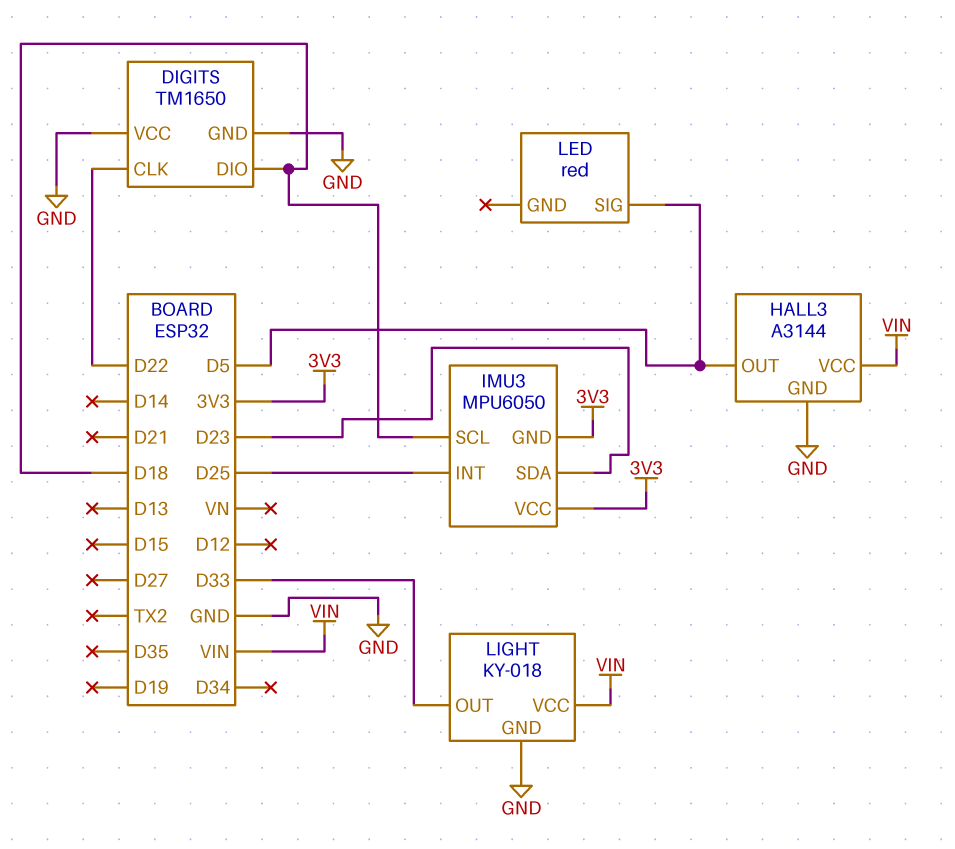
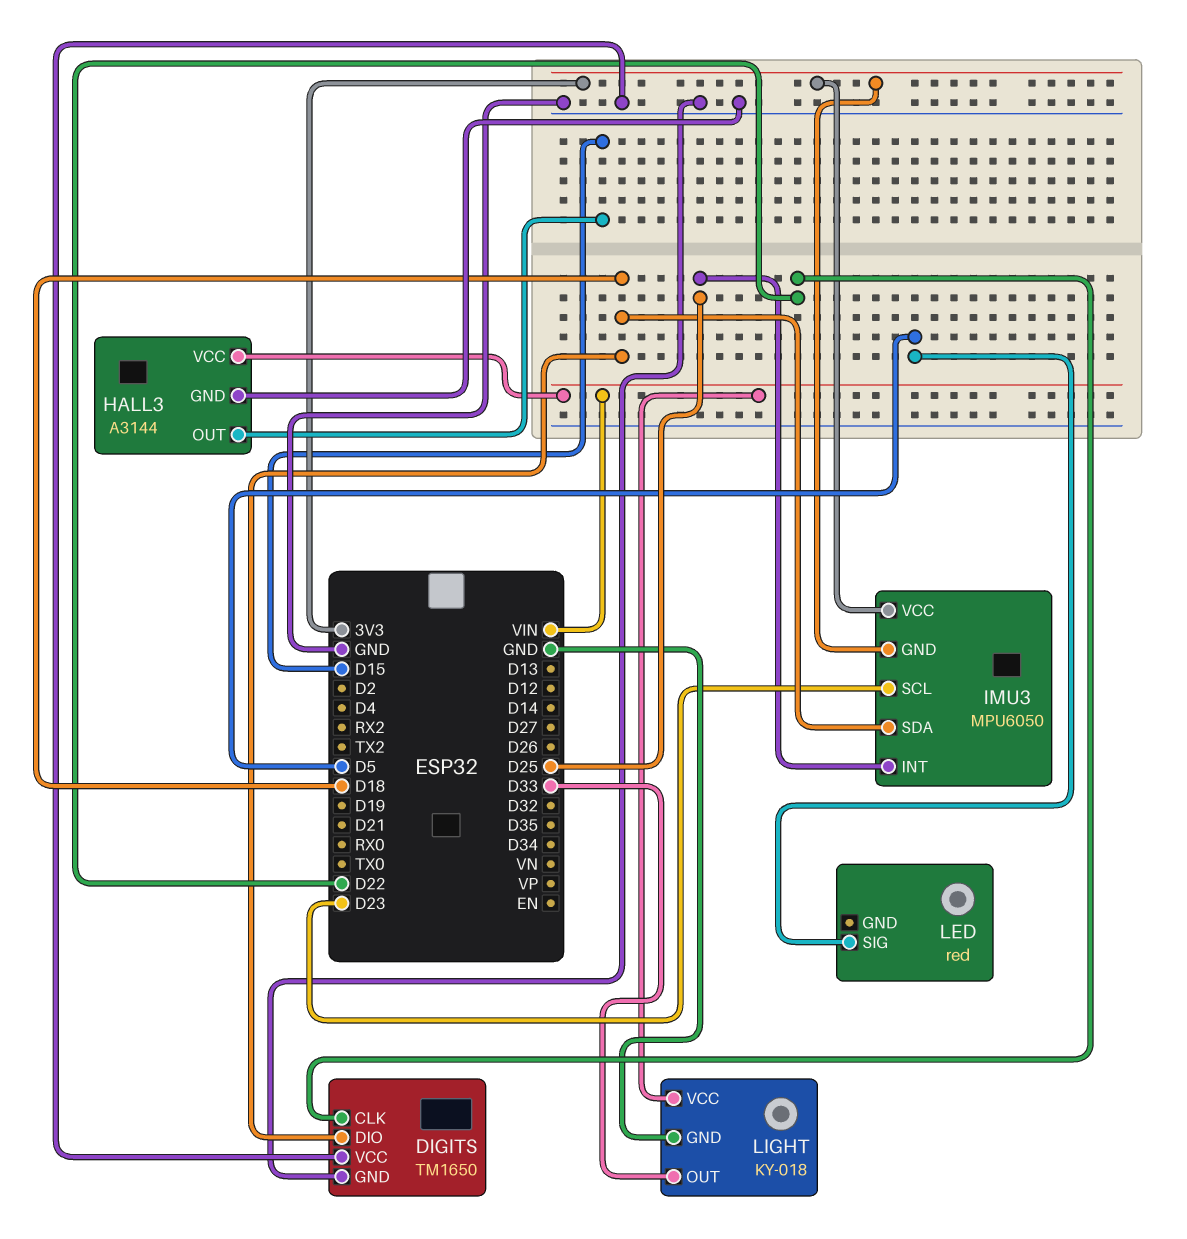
HALL3 pin OUT: D5 -> D15
IMU3 pin SCL: D18 -> D23
IMU3 pin SDA: D23 -> D18

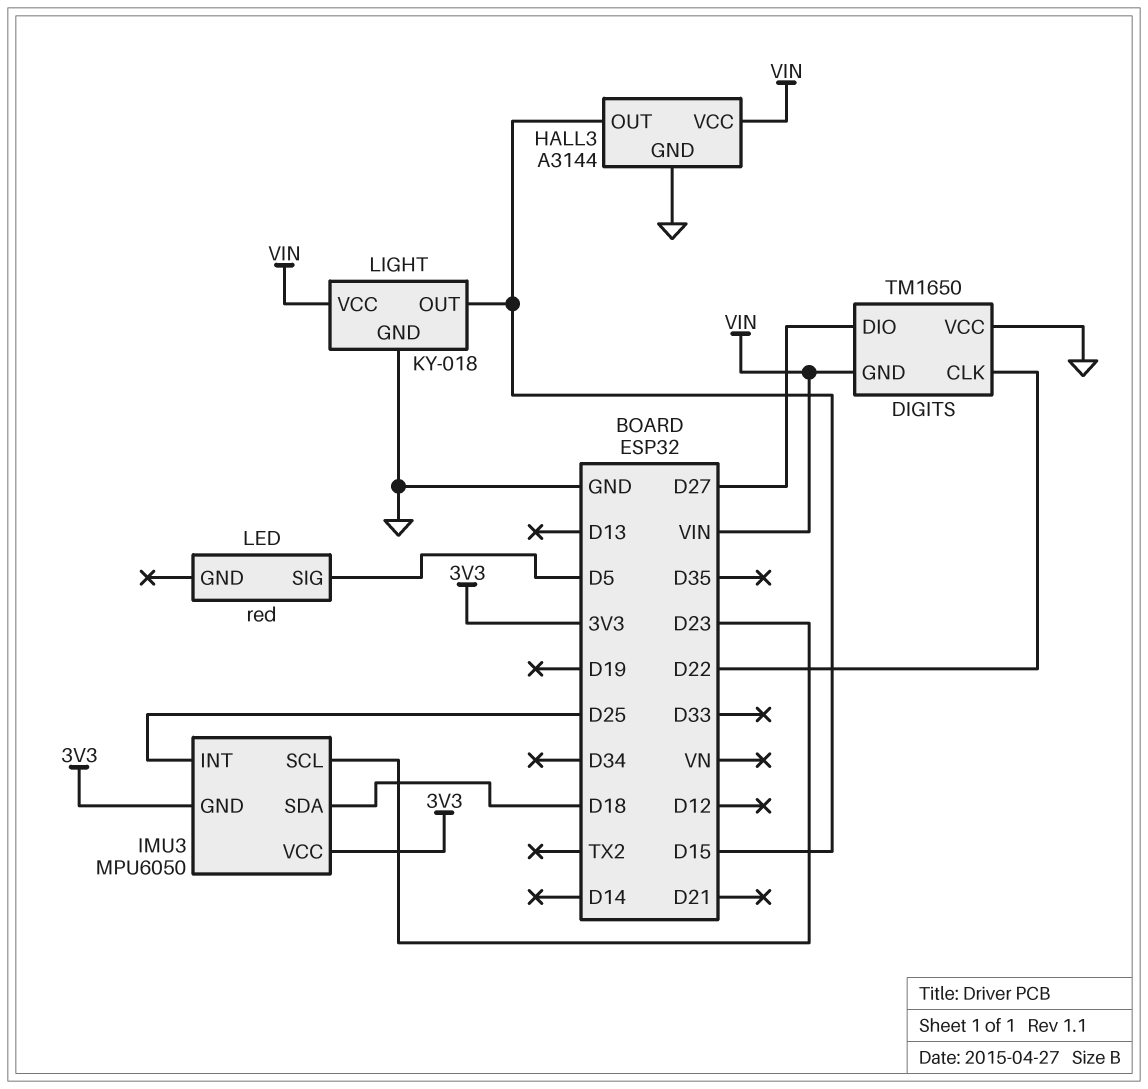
DIGITS pin DIO: D18 -> D27
DIGITS pin GND: GND -> VIN
LIGHT pin OUT: D33 -> D15

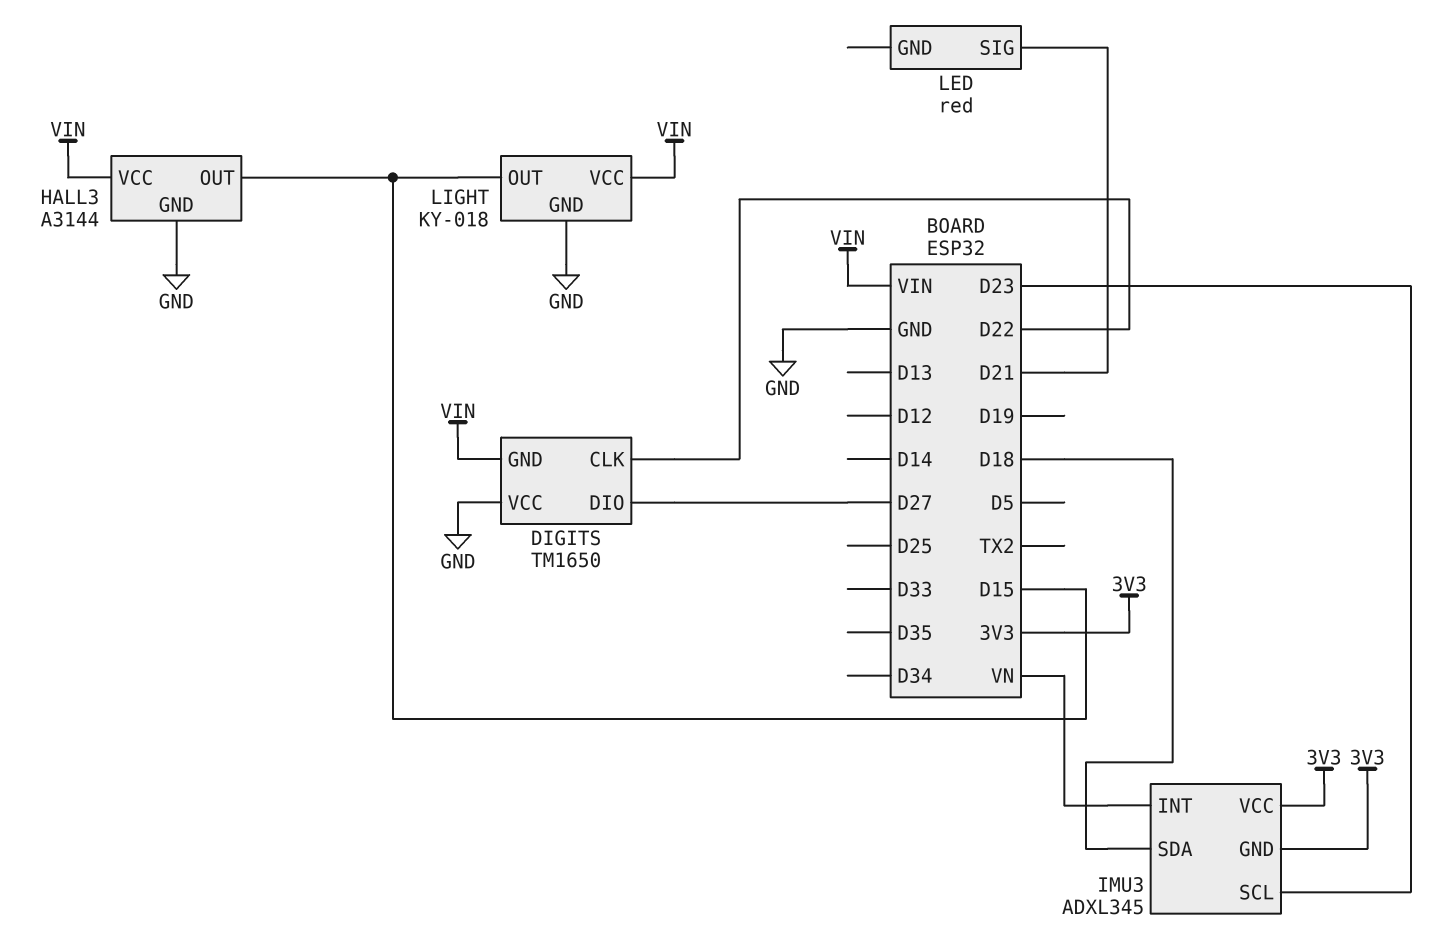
IMU3: MPU6050 -> ADXL345
IMU3 pin INT: D25 -> VN
LED pin SIG: D5 -> D21

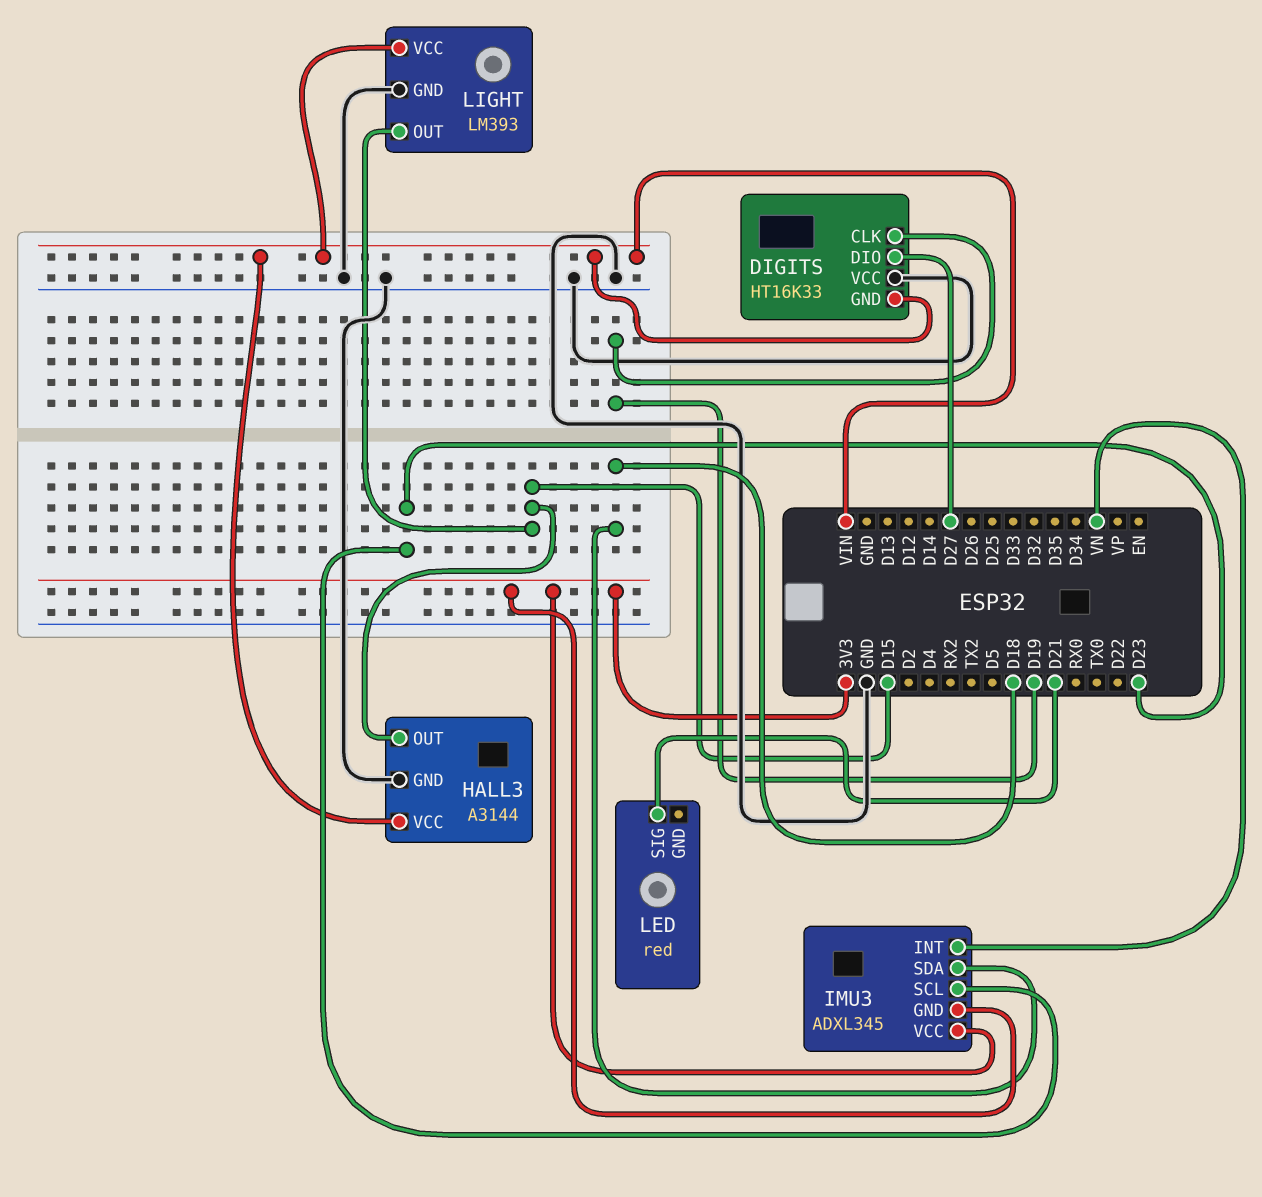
DIGITS: TM1650 -> HT16K33
DIGITS pin CLK: D22 -> D19
LIGHT: KY-018 -> LM393

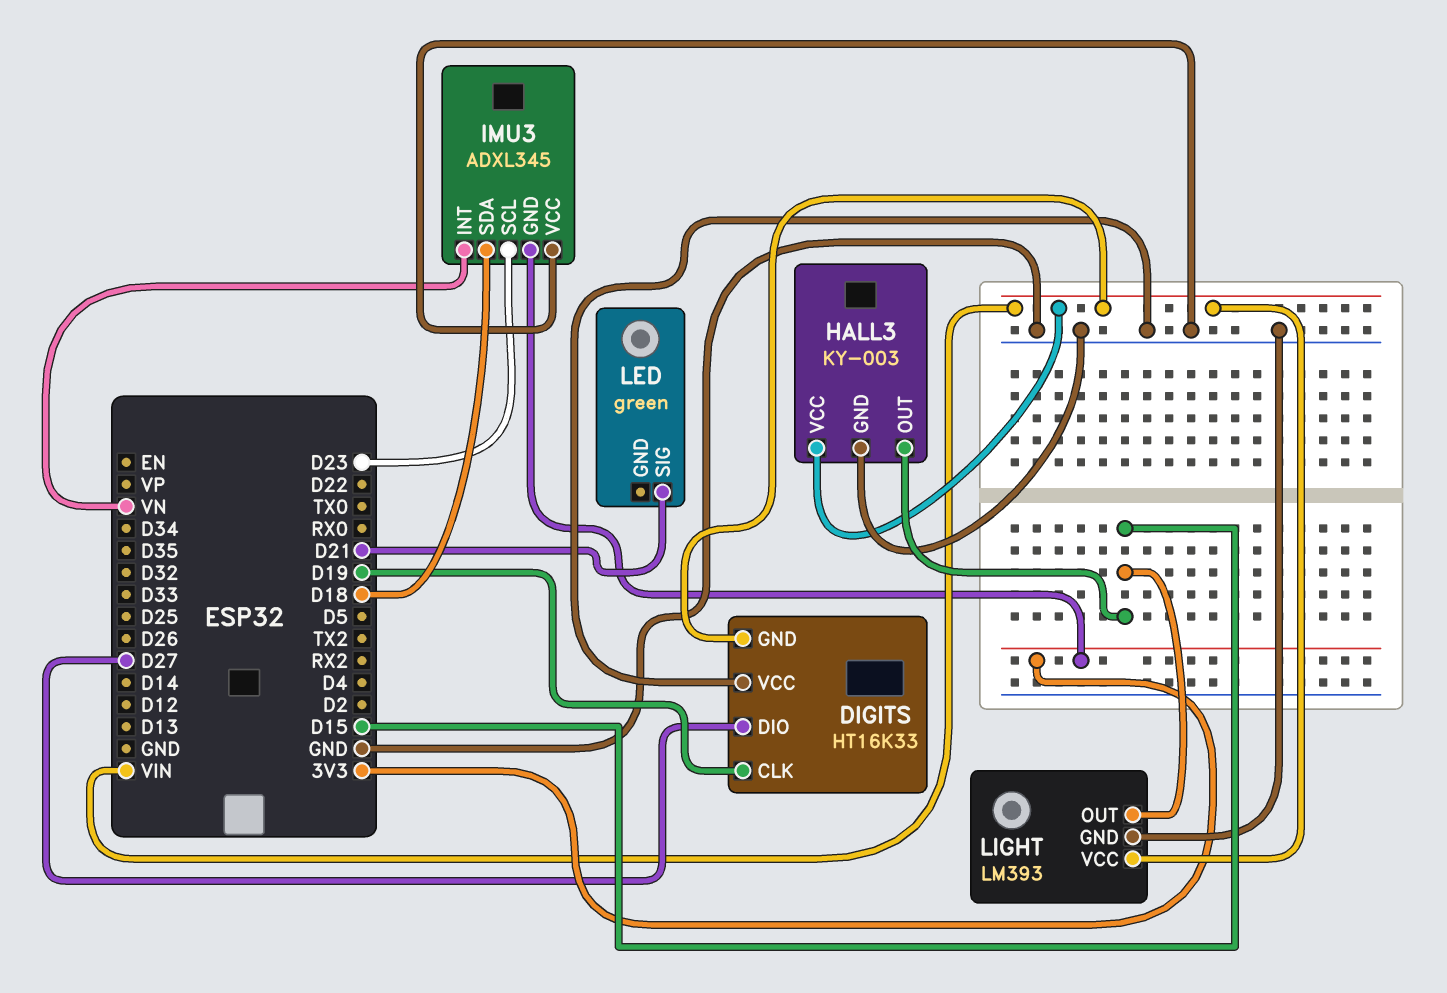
HALL3: A3144 -> KY-003
IMU3 pin VCC: 3V3 -> GND
LED: red -> green

